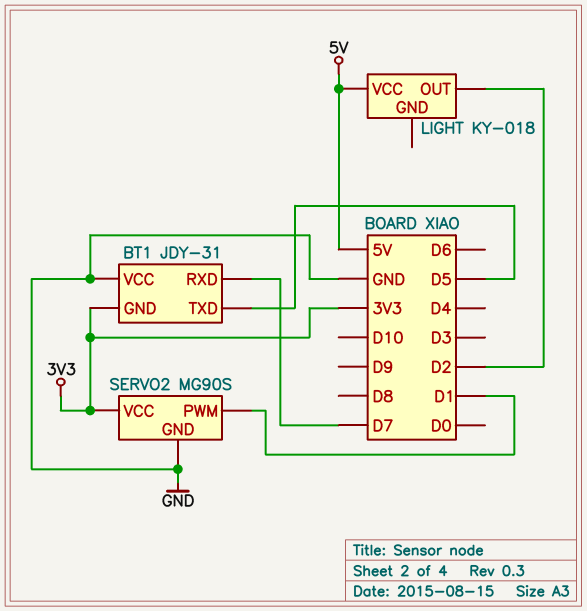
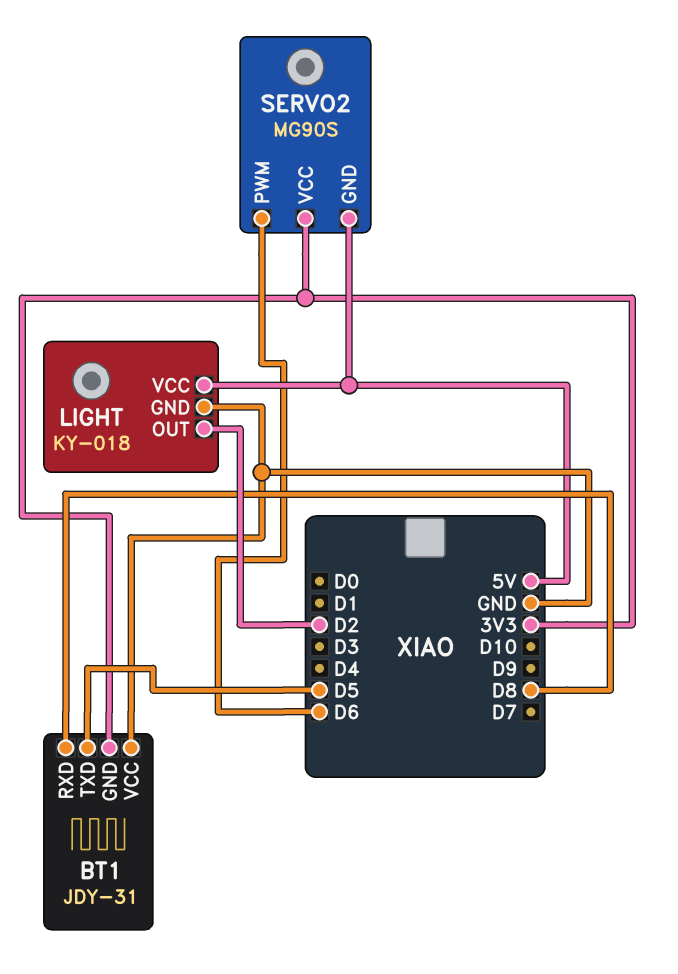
BT1 pin RXD: D7 -> D8
LIGHT pin GND: none -> GND
SERVO2 pin GND: GND -> 5V
SERVO2 pin PWM: D1 -> D6

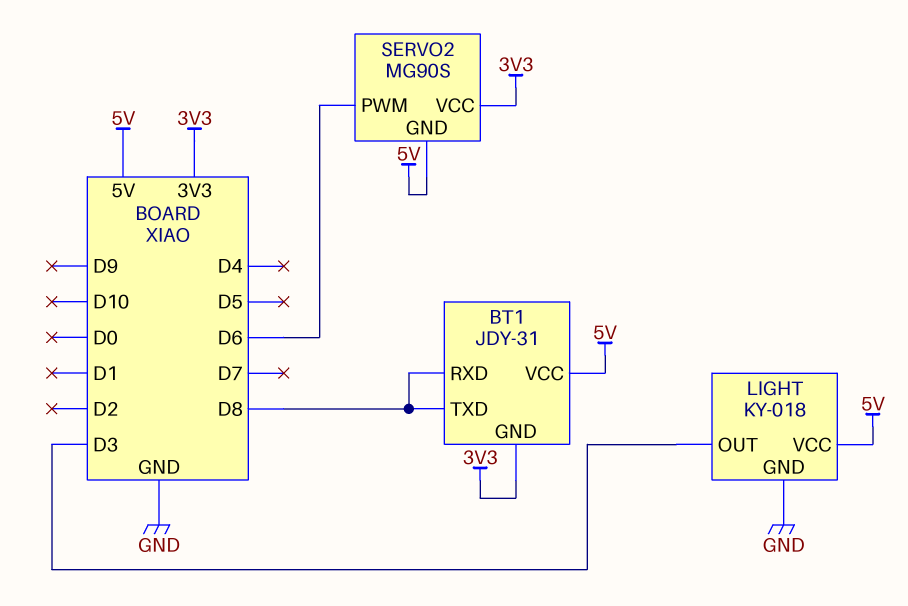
BT1 pin TXD: D5 -> D8
BT1 pin VCC: GND -> 5V
LIGHT pin OUT: D2 -> D3

